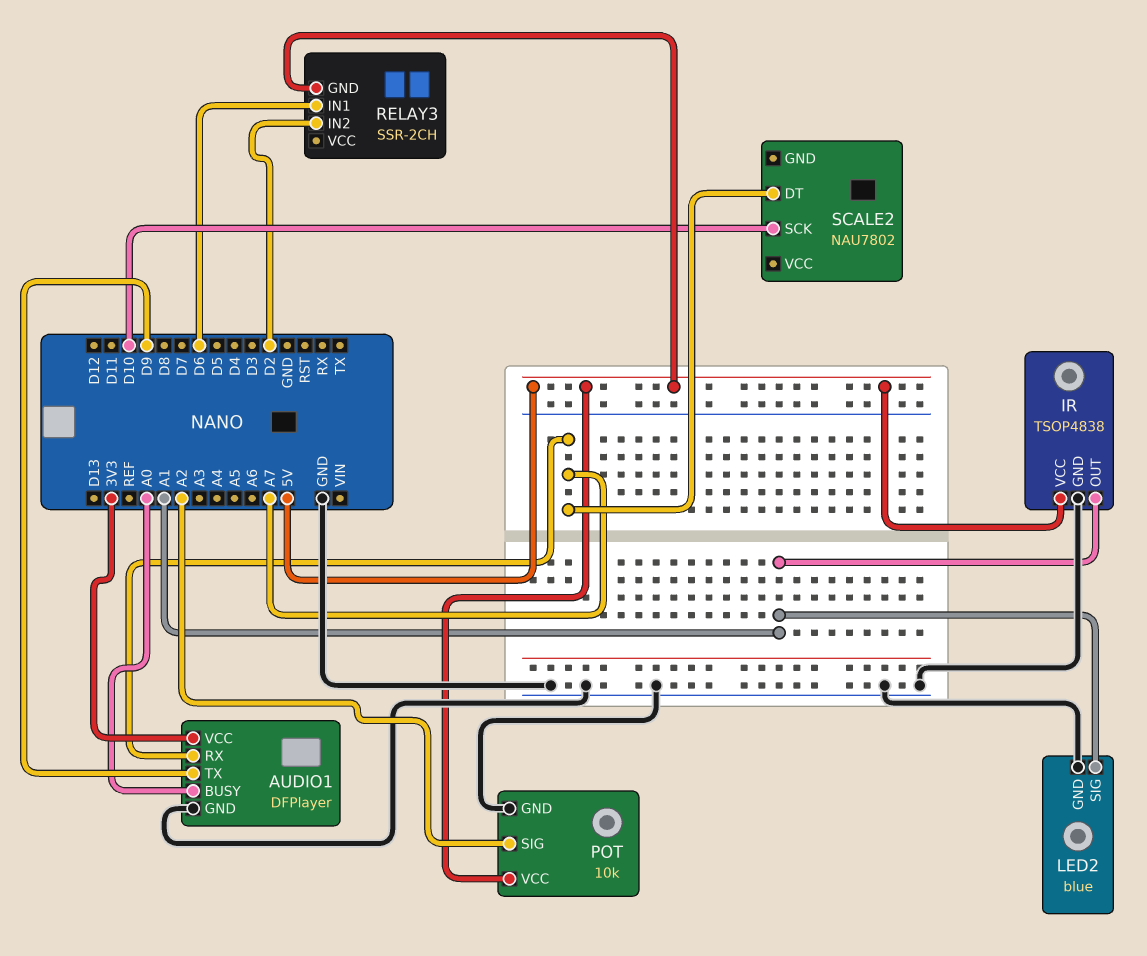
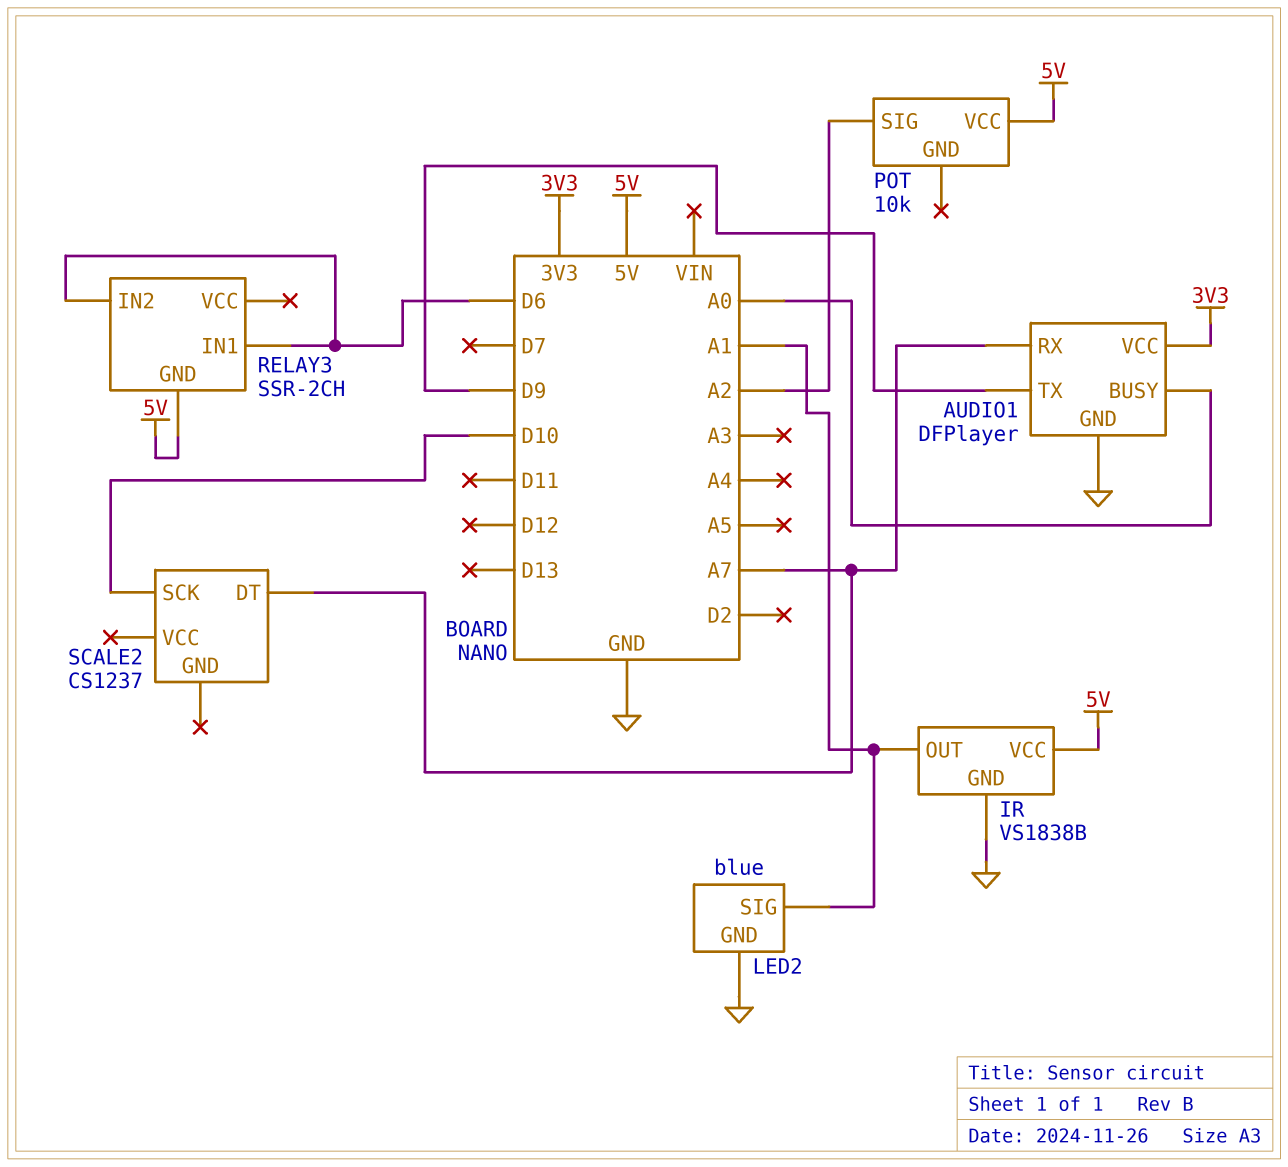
IR: TSOP4838 -> VS1838B
POT pin GND: GND -> none
RELAY3 pin IN2: D2 -> D6
SCALE2: NAU7802 -> CS1237

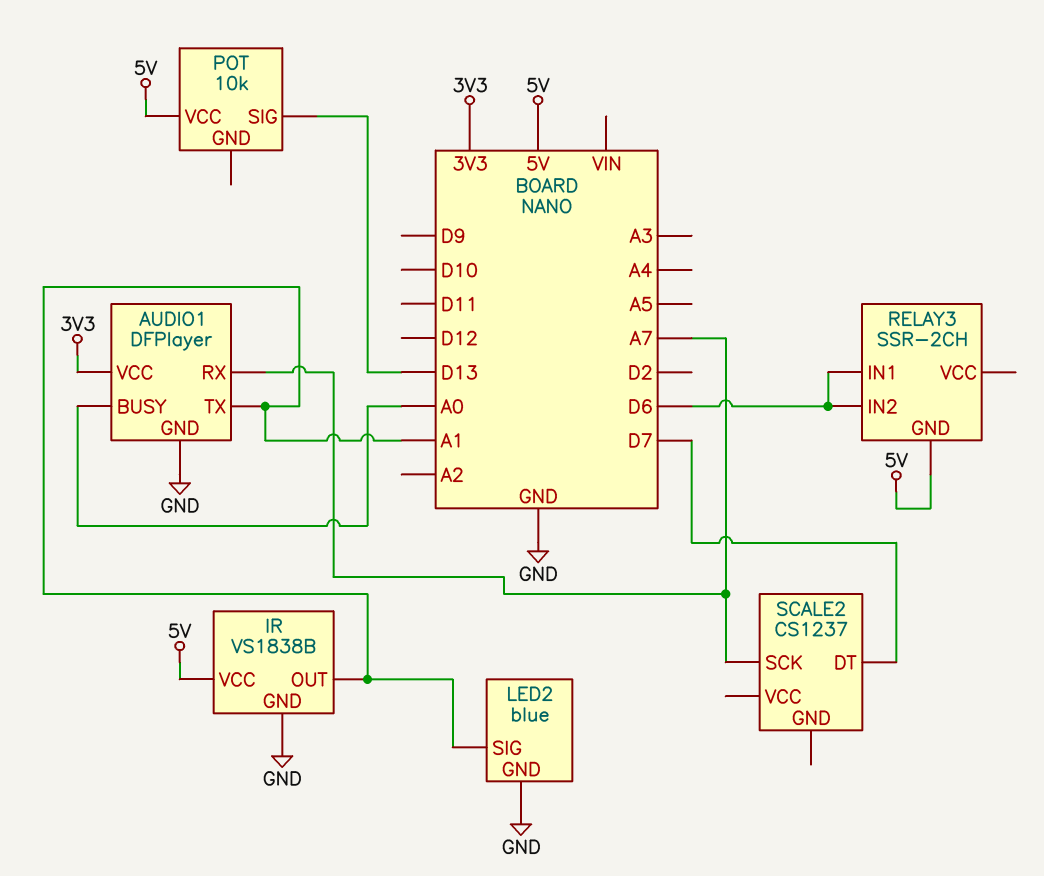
AUDIO1 pin TX: D9 -> A1
POT pin SIG: A2 -> D13
SCALE2 pin DT: A7 -> D7
SCALE2 pin SCK: D10 -> A7

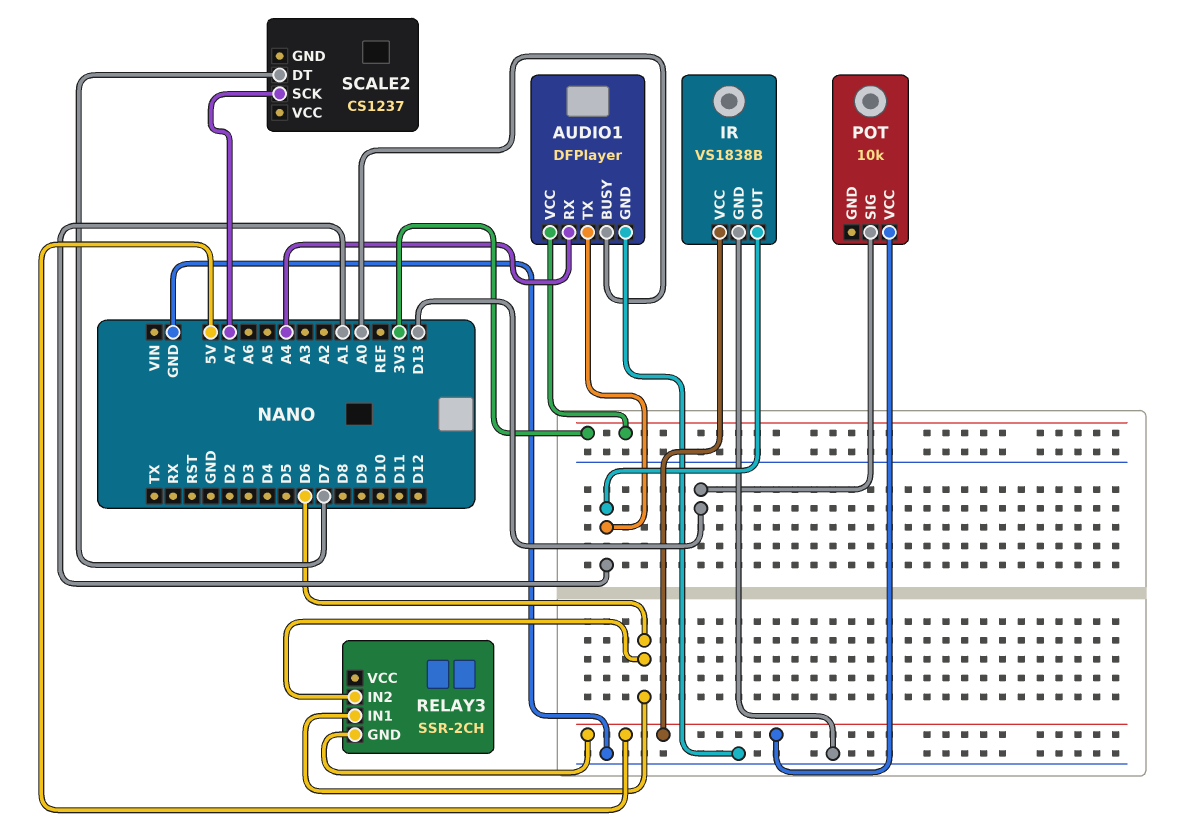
AUDIO1 pin RX: A7 -> A4
LED2: blue -> none
LED2 pin GND: GND -> none
LED2 pin SIG: A1 -> none

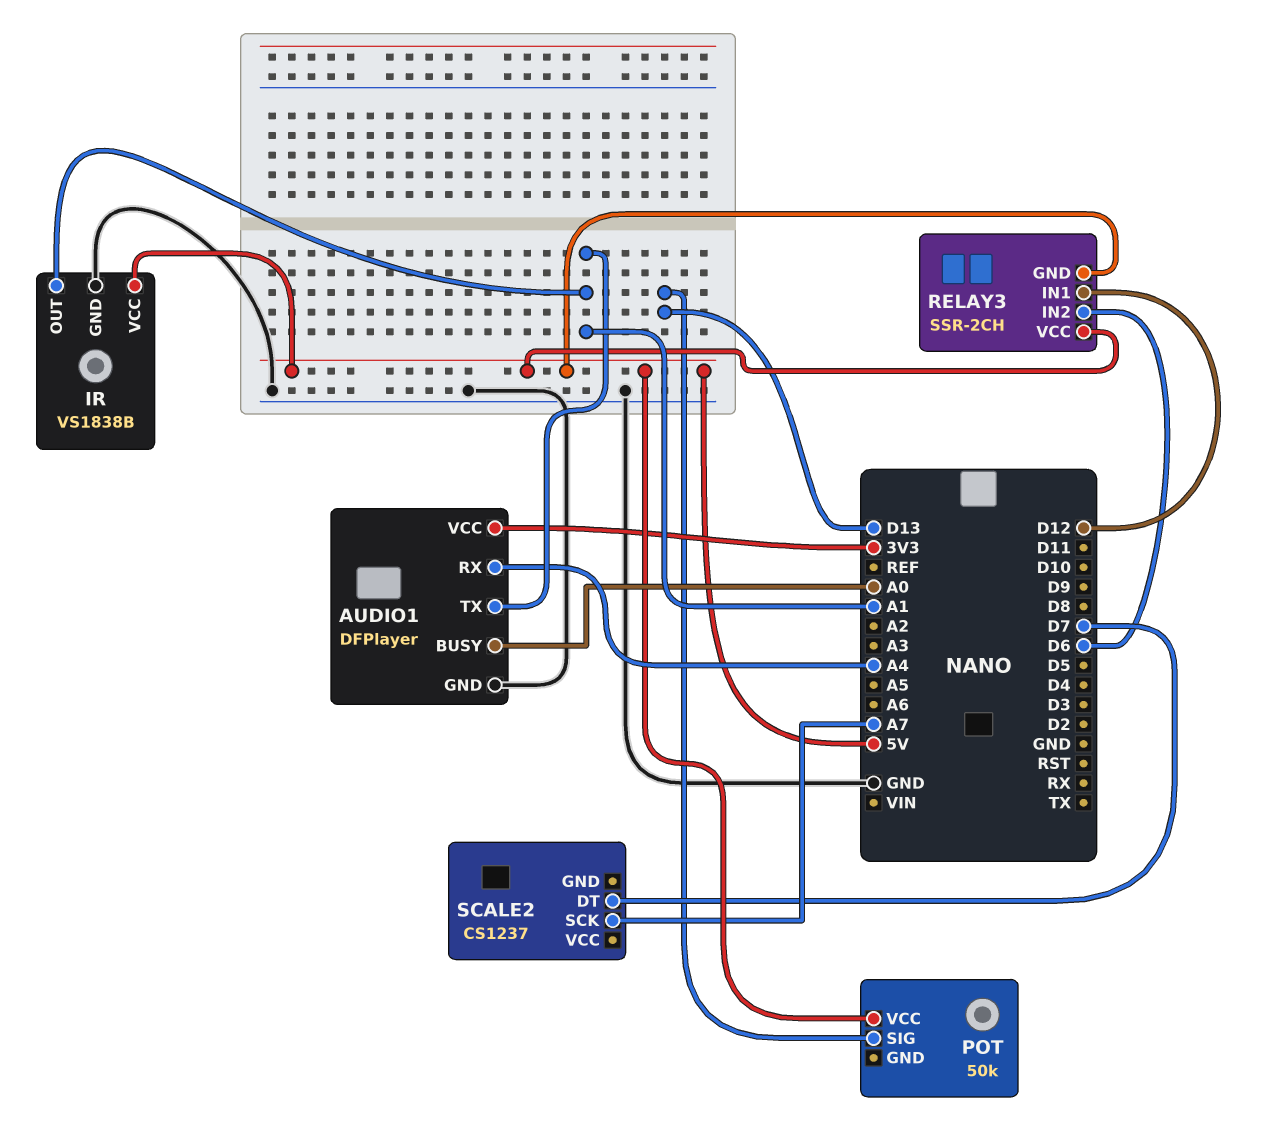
POT: 10k -> 50k
RELAY3 pin IN1: D6 -> D12
RELAY3 pin VCC: none -> 5V

